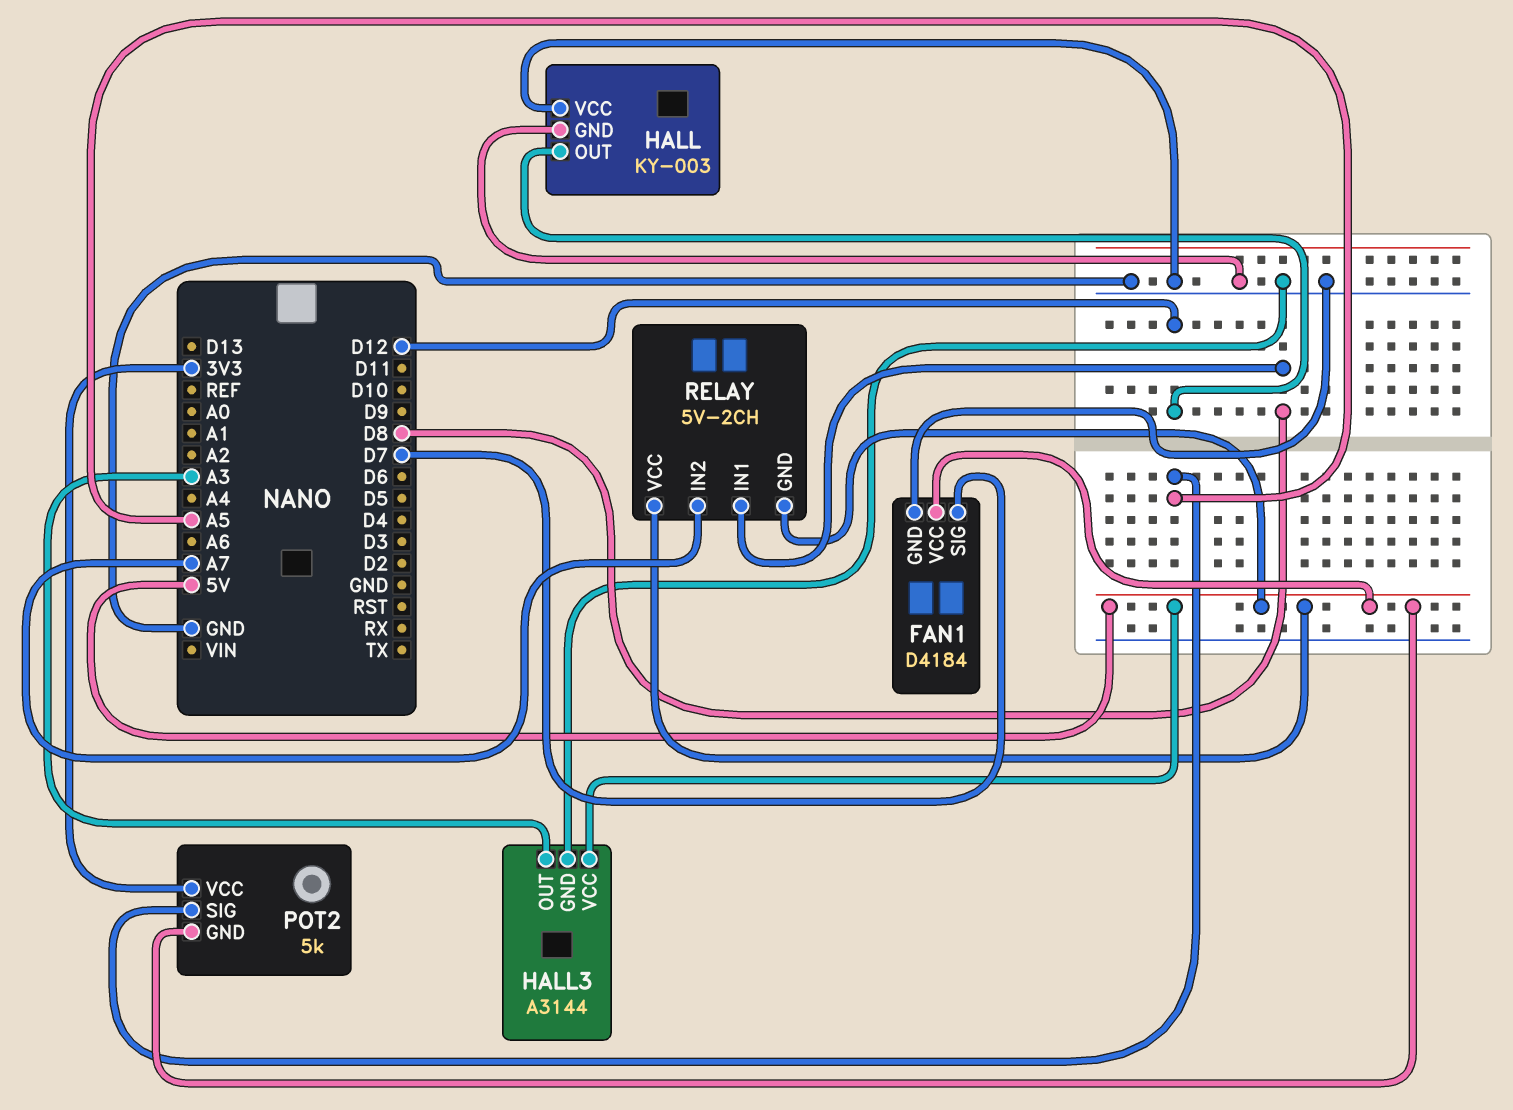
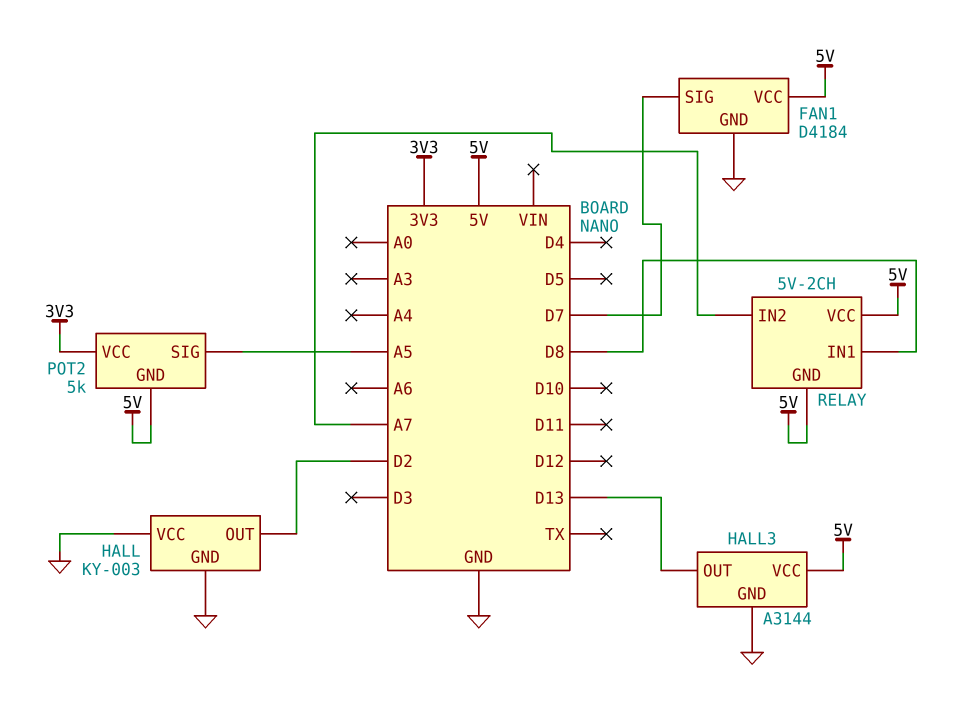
HALL pin OUT: D12 -> D2
HALL3 pin OUT: A3 -> D13

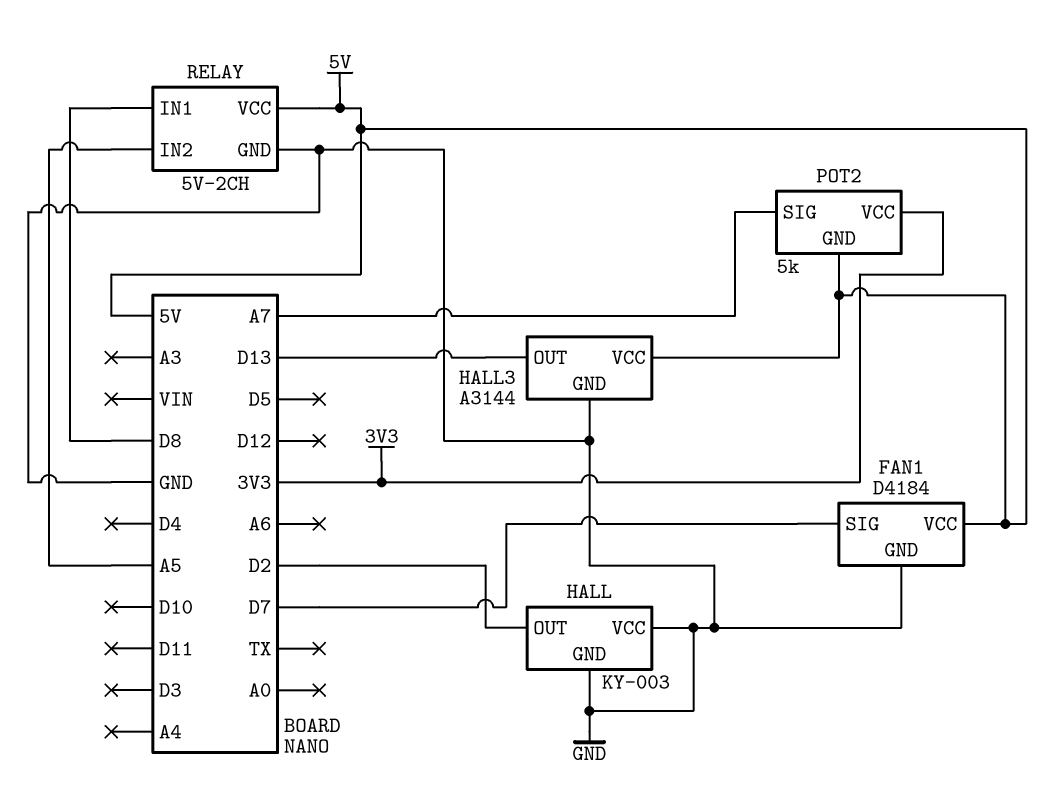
POT2 pin SIG: A5 -> A7
RELAY pin GND: 5V -> GND
RELAY pin IN2: A7 -> A5

